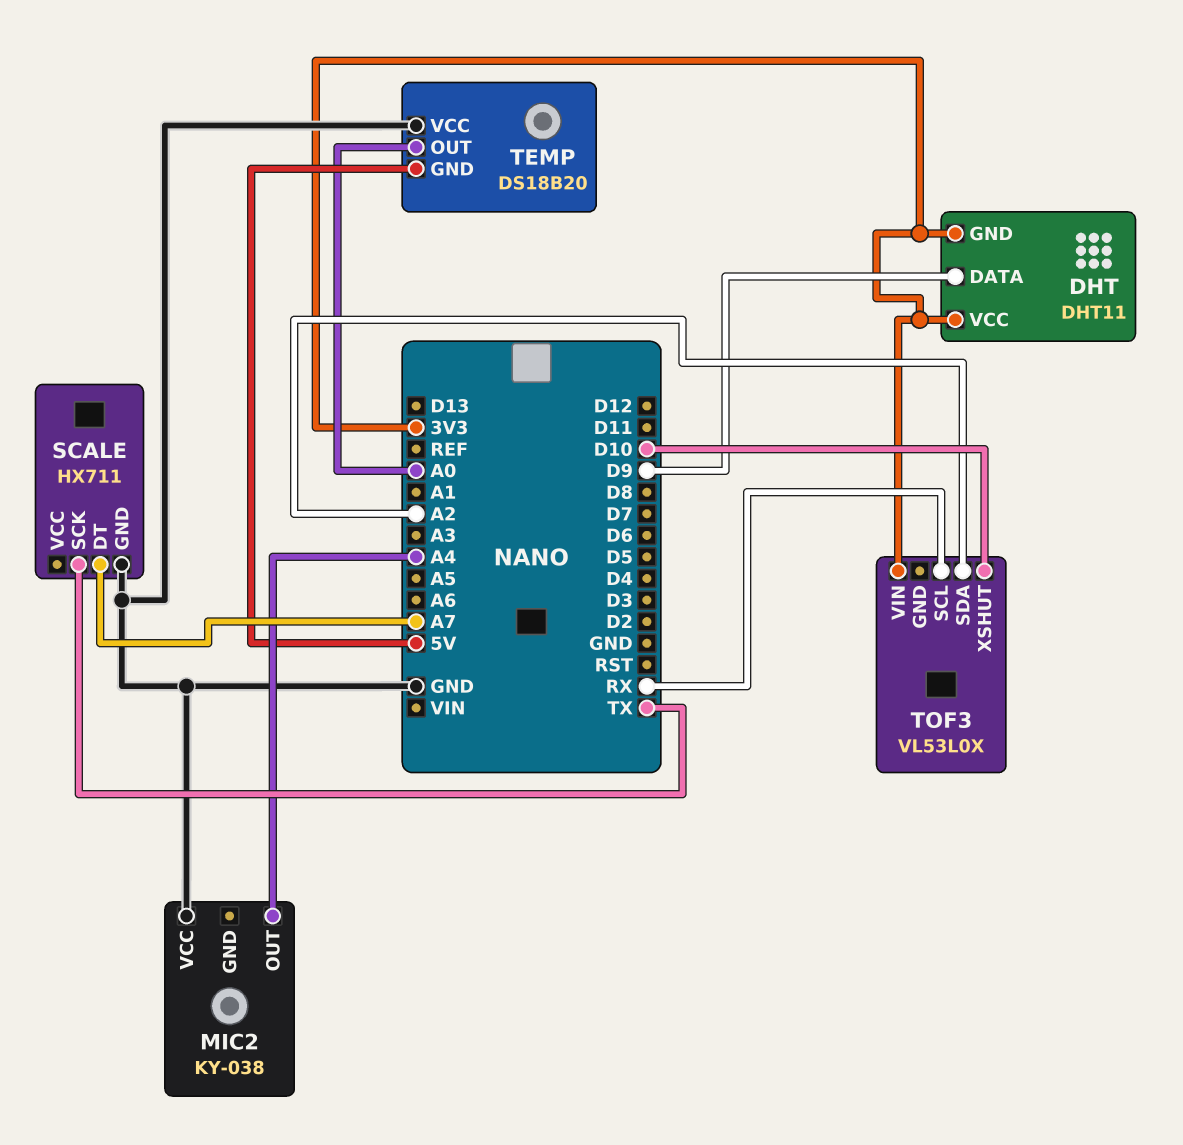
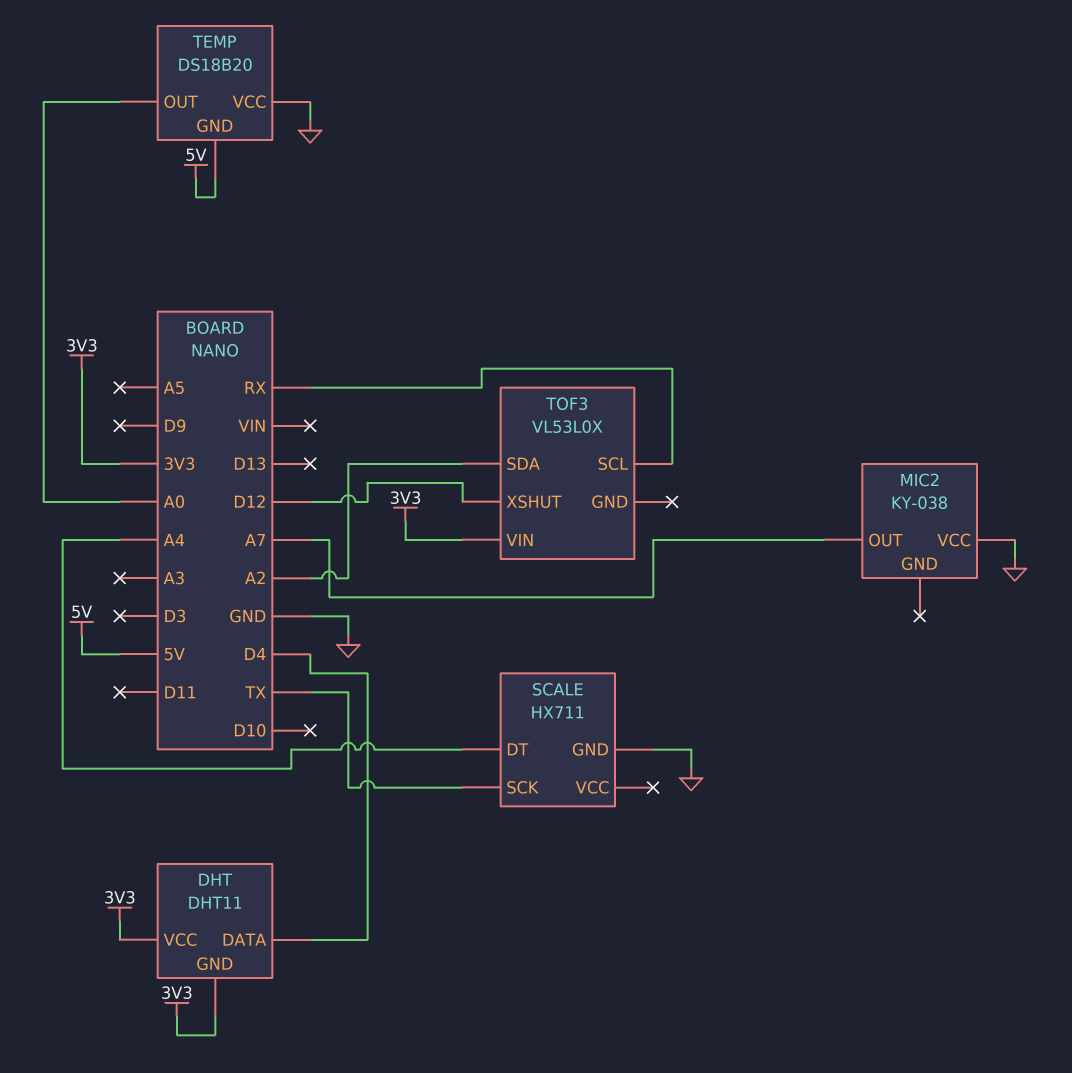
DHT pin DATA: D9 -> D4
MIC2 pin OUT: A4 -> A7
SCALE pin DT: A7 -> A4
TOF3 pin XSHUT: D10 -> D12

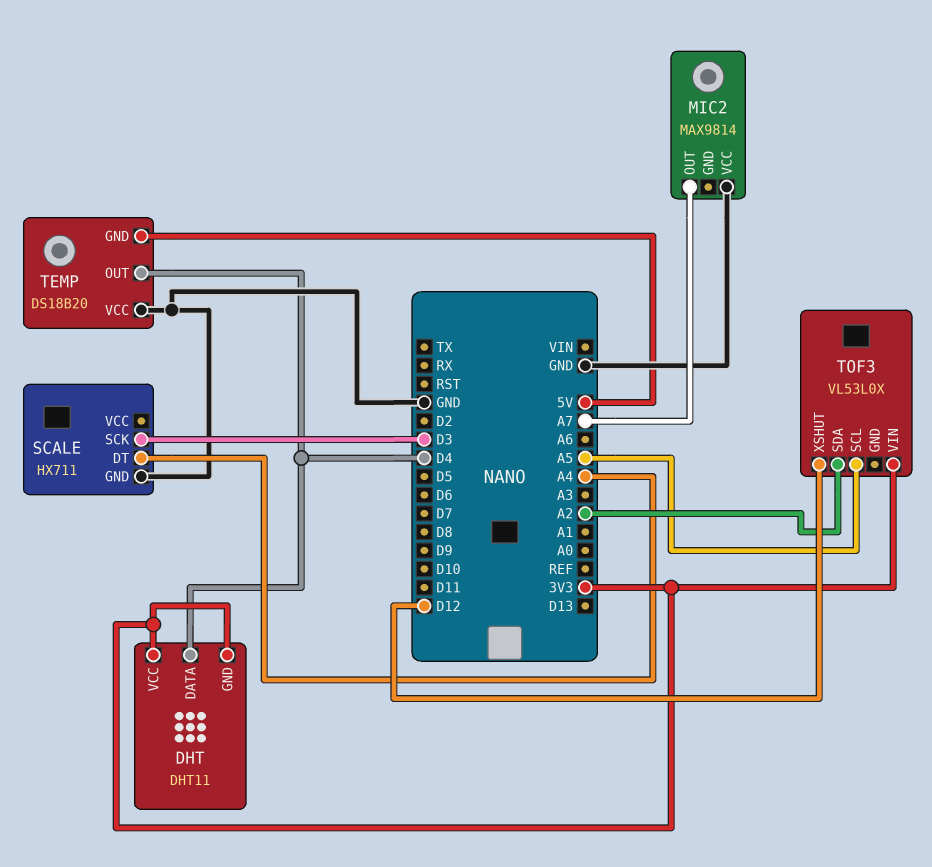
MIC2: KY-038 -> MAX9814
SCALE pin SCK: TX -> D3
TEMP pin OUT: A0 -> D4
TOF3 pin SCL: RX -> A5

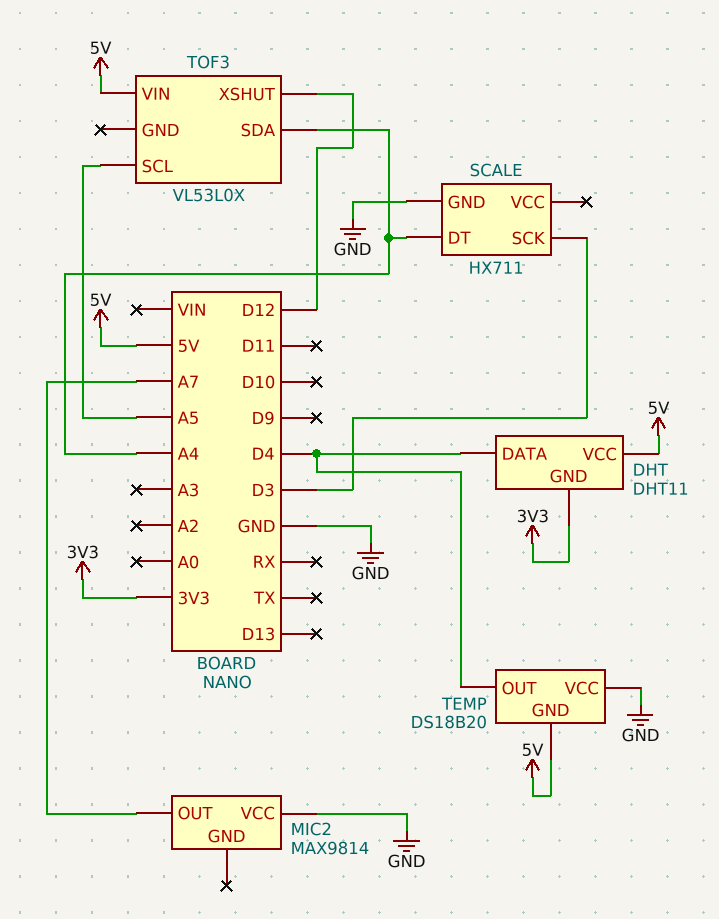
DHT pin VCC: 3V3 -> 5V
TOF3 pin SDA: A2 -> A4
TOF3 pin VIN: 3V3 -> 5V

